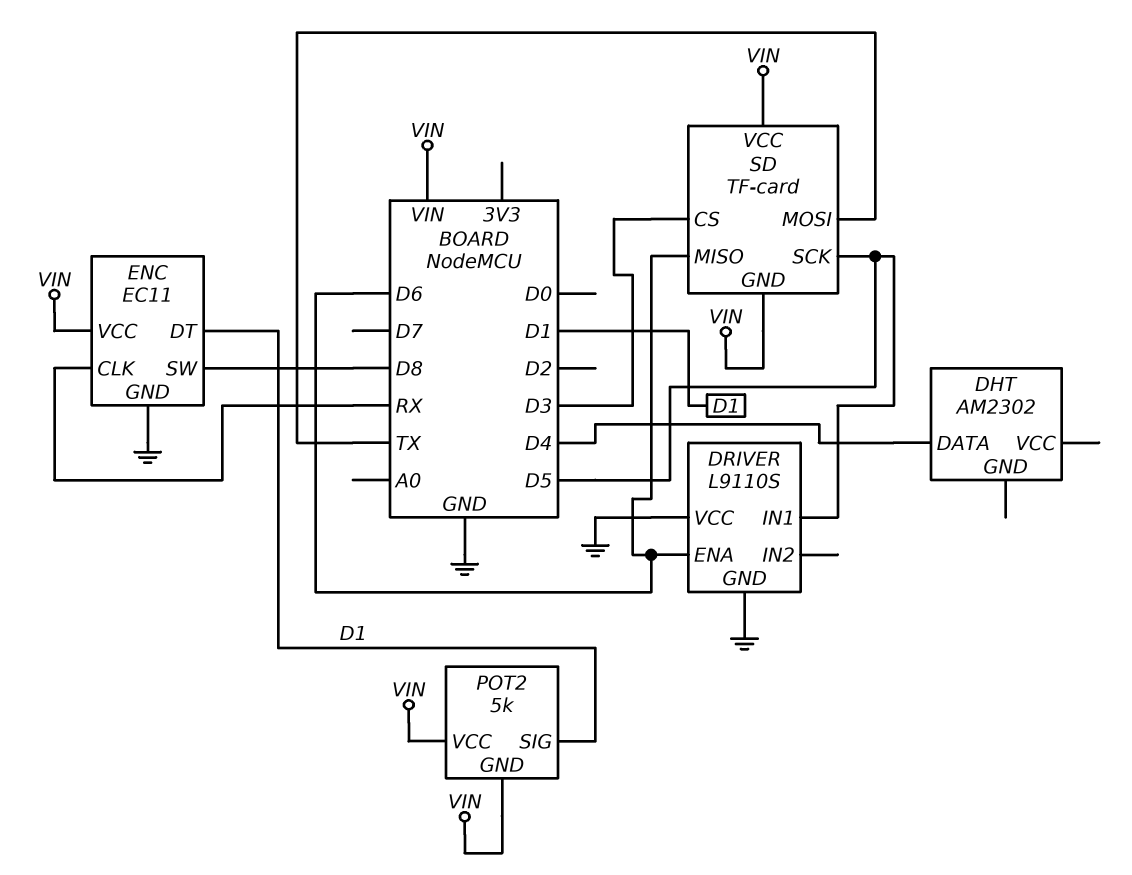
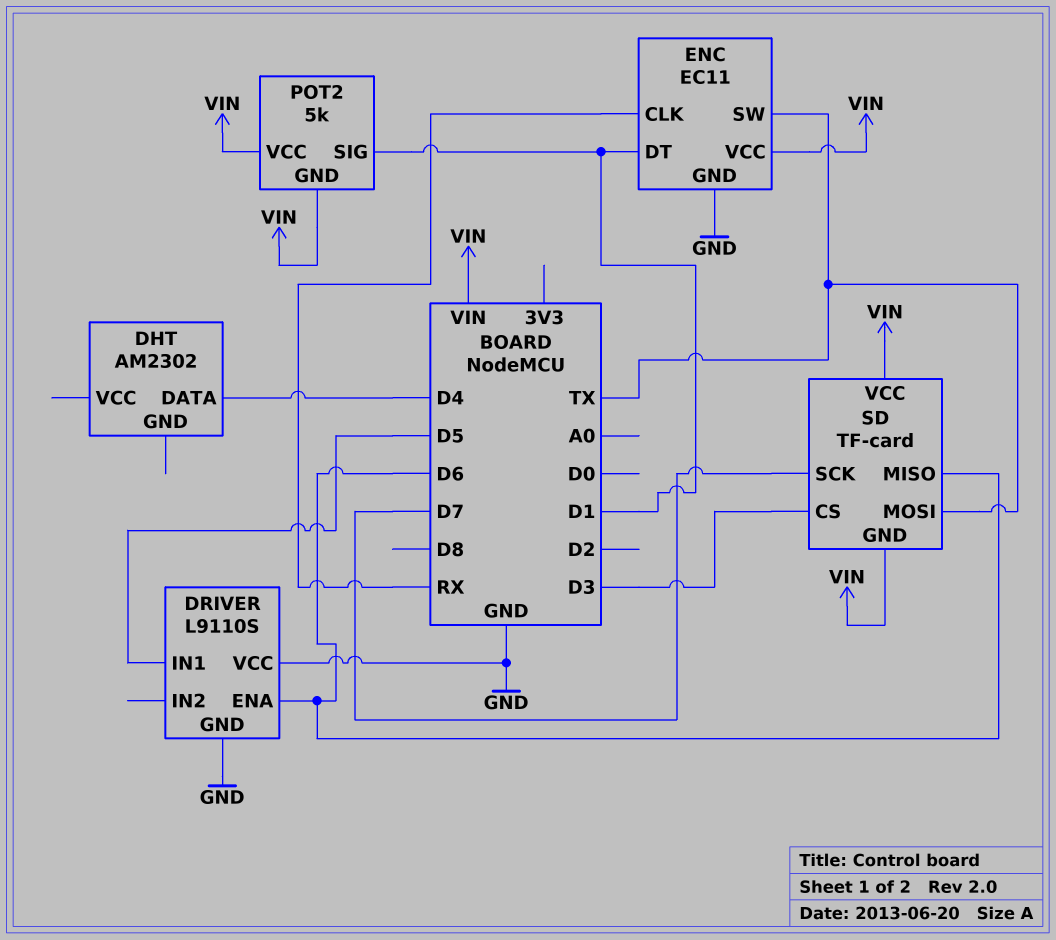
ENC pin SW: D8 -> TX
SD pin SCK: D5 -> D7

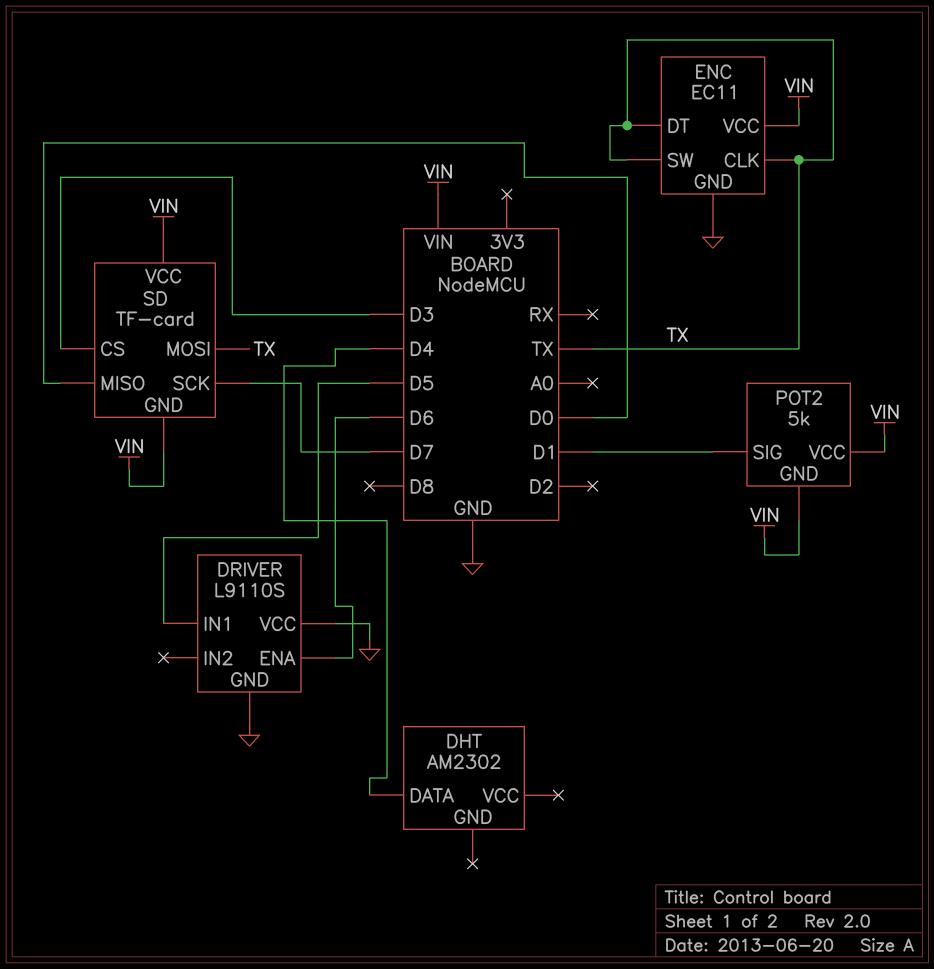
ENC pin CLK: RX -> TX
ENC pin DT: D1 -> TX
SD pin MISO: D6 -> D0

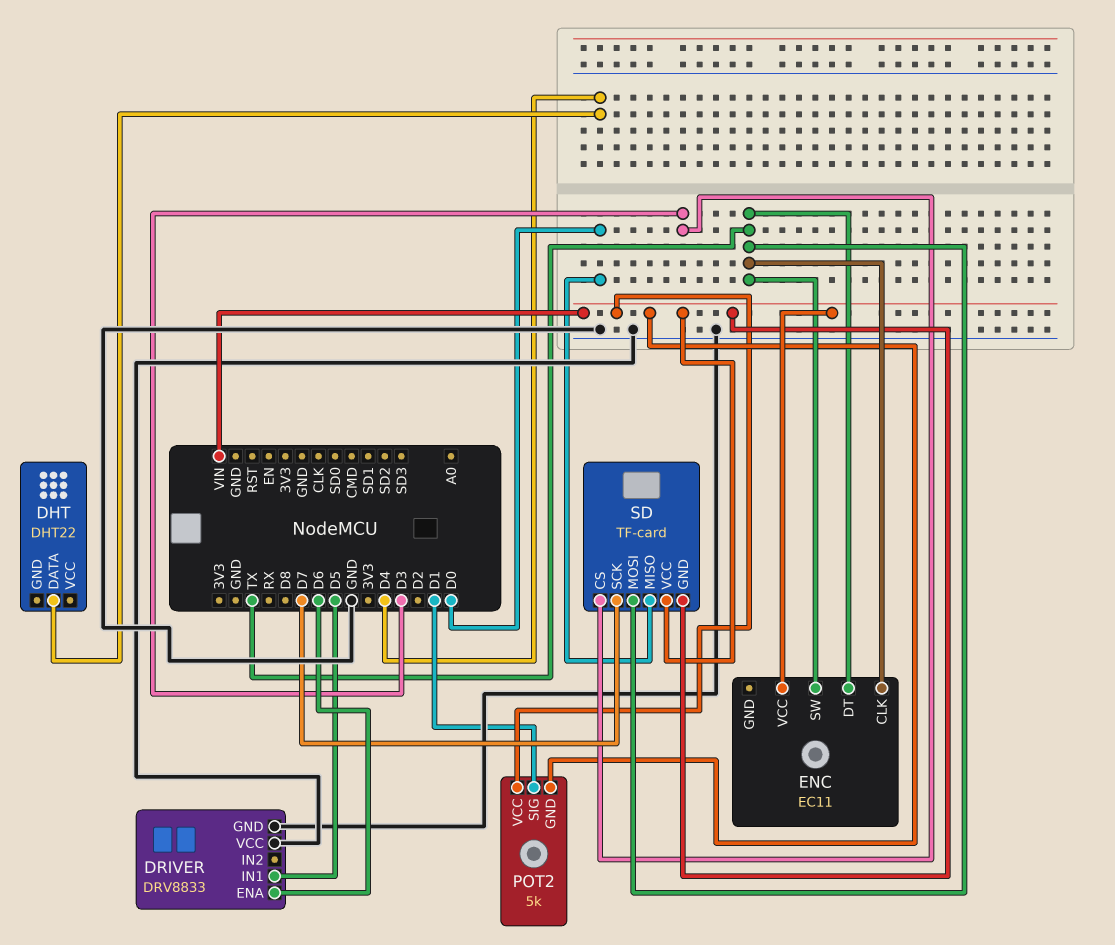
DHT: AM2302 -> DHT22
DRIVER: L9110S -> DRV8833
ENC pin GND: GND -> none

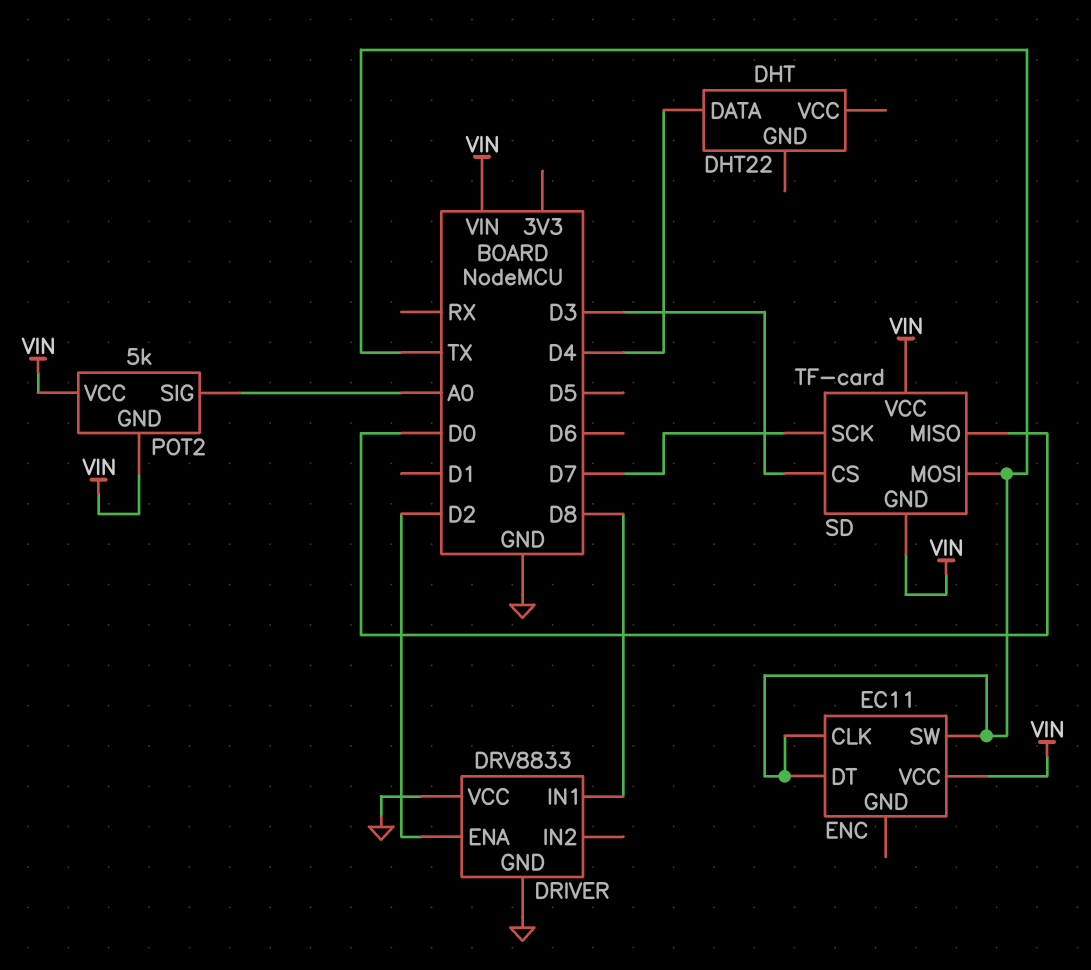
DRIVER pin ENA: D6 -> D2
DRIVER pin IN1: D5 -> D8
POT2 pin SIG: D1 -> A0

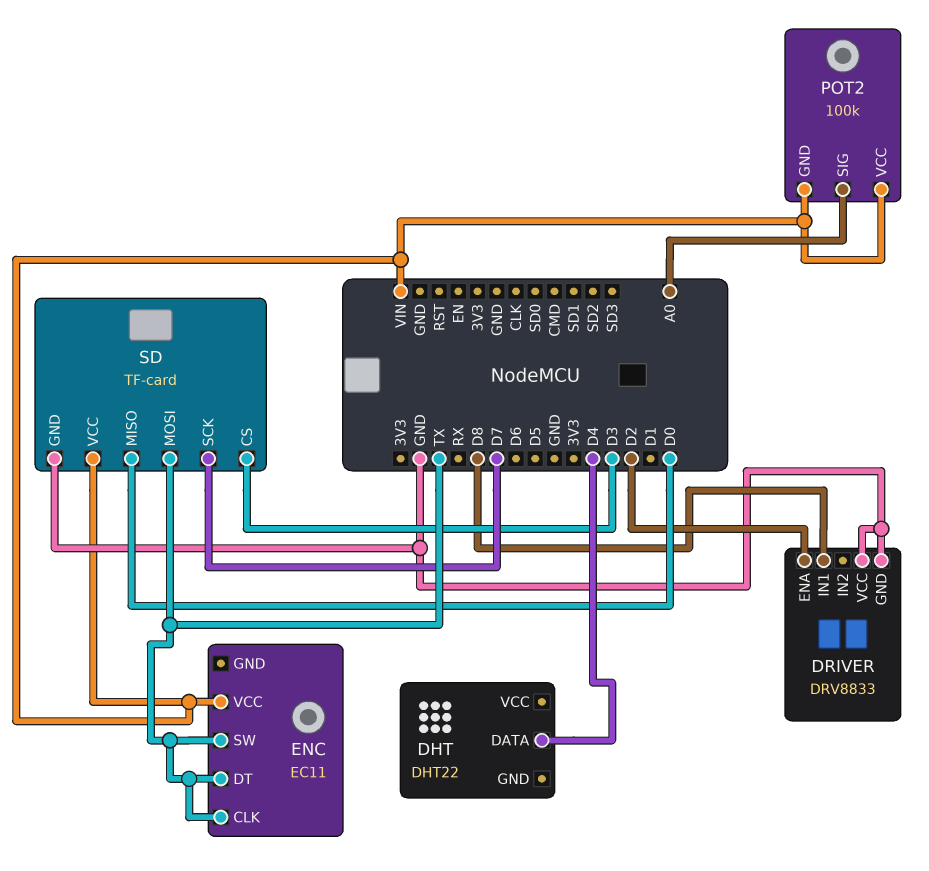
POT2: 5k -> 100k
SD pin GND: VIN -> GND

